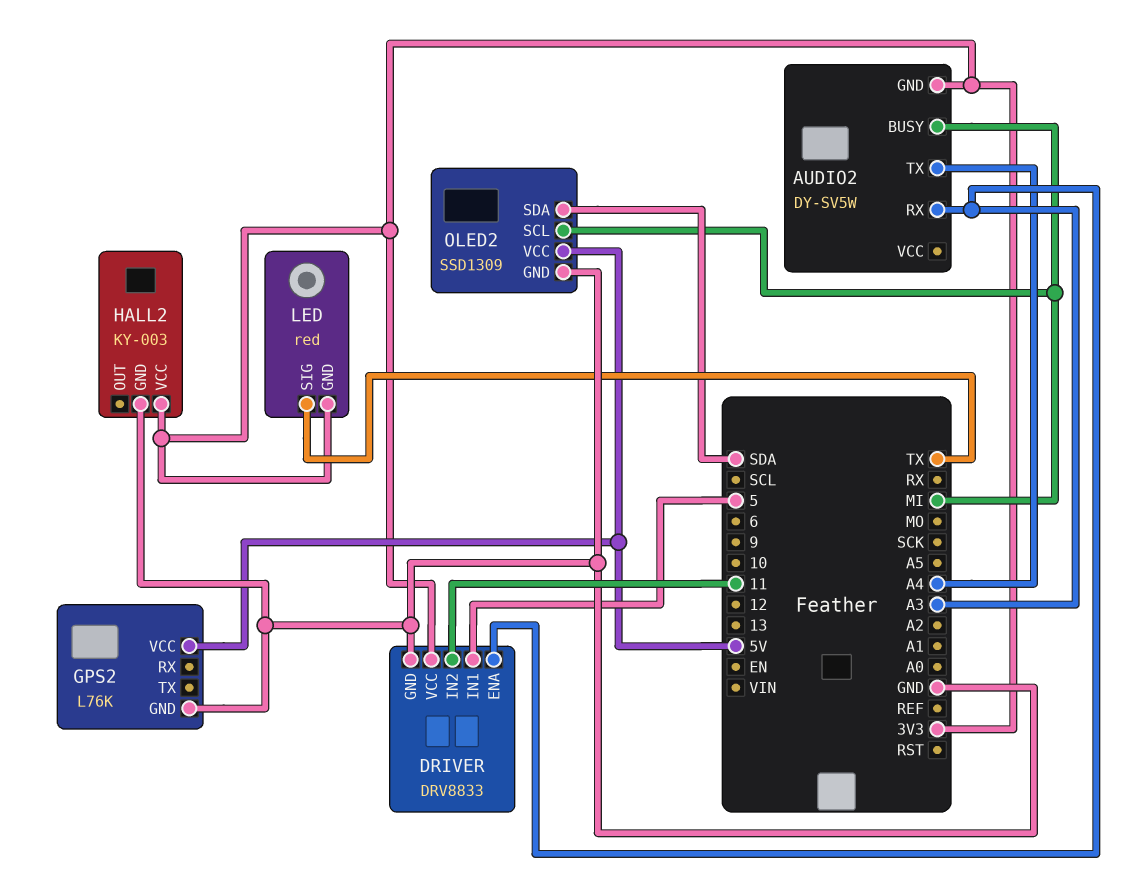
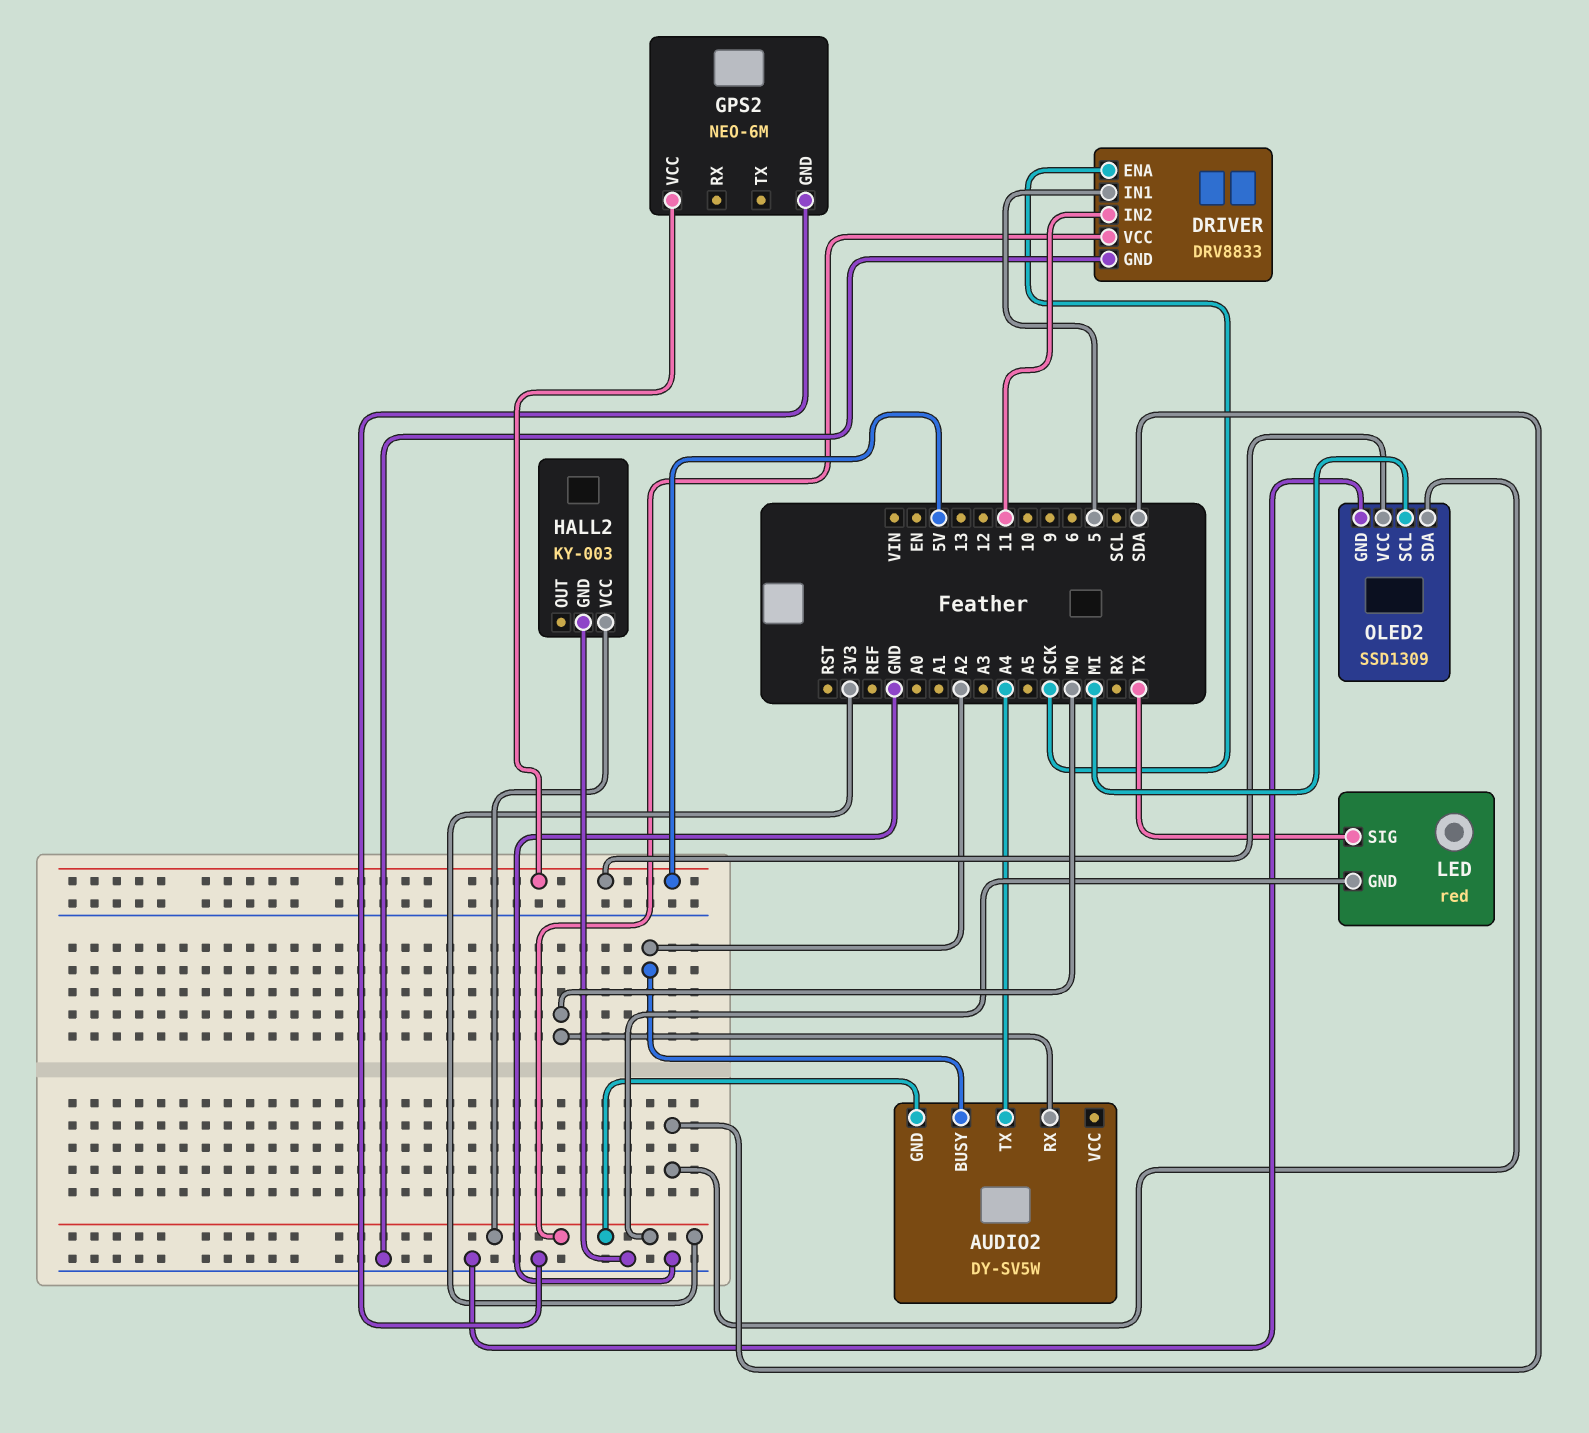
AUDIO2 pin BUSY: MI -> A2
AUDIO2 pin RX: A3 -> MO
DRIVER pin ENA: A3 -> SCK
GPS2: L76K -> NEO-6M

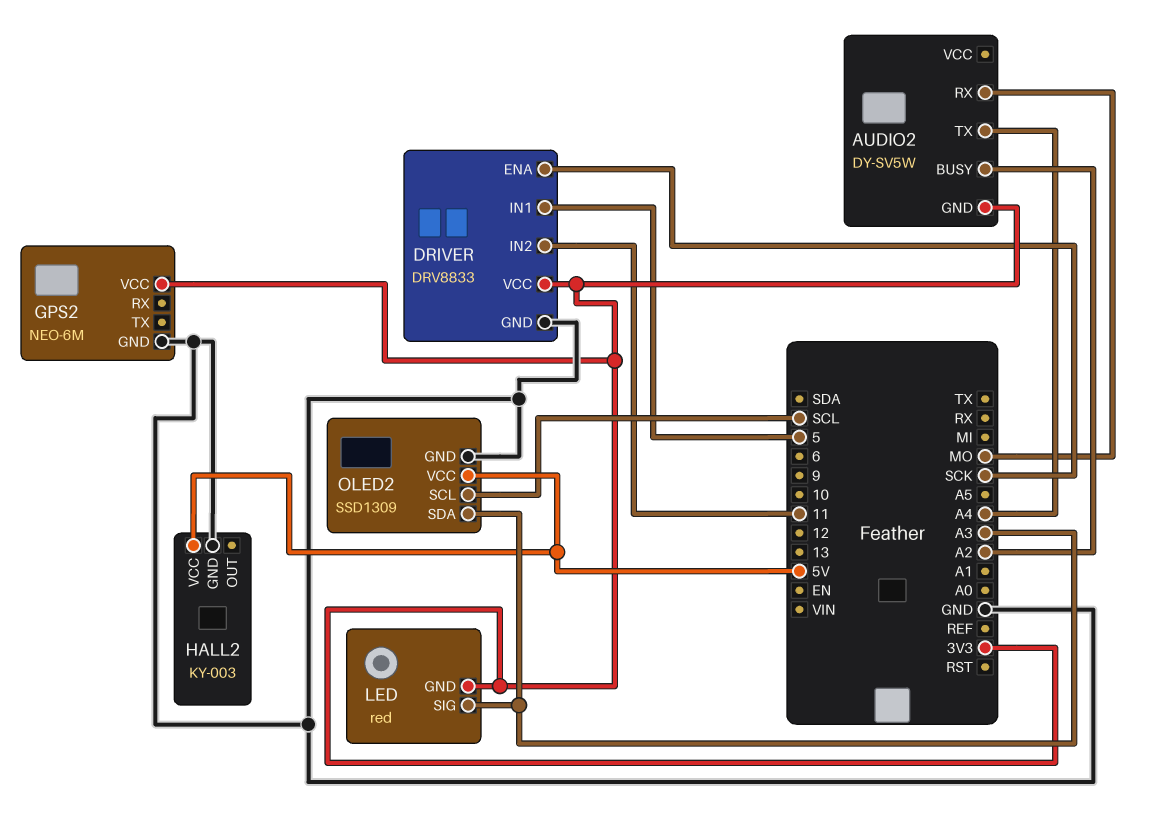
GPS2 pin VCC: 5V -> 3V3
HALL2 pin VCC: 3V3 -> 5V
LED pin SIG: TX -> A3
OLED2 pin SCL: MI -> SCL
OLED2 pin SDA: SDA -> A3

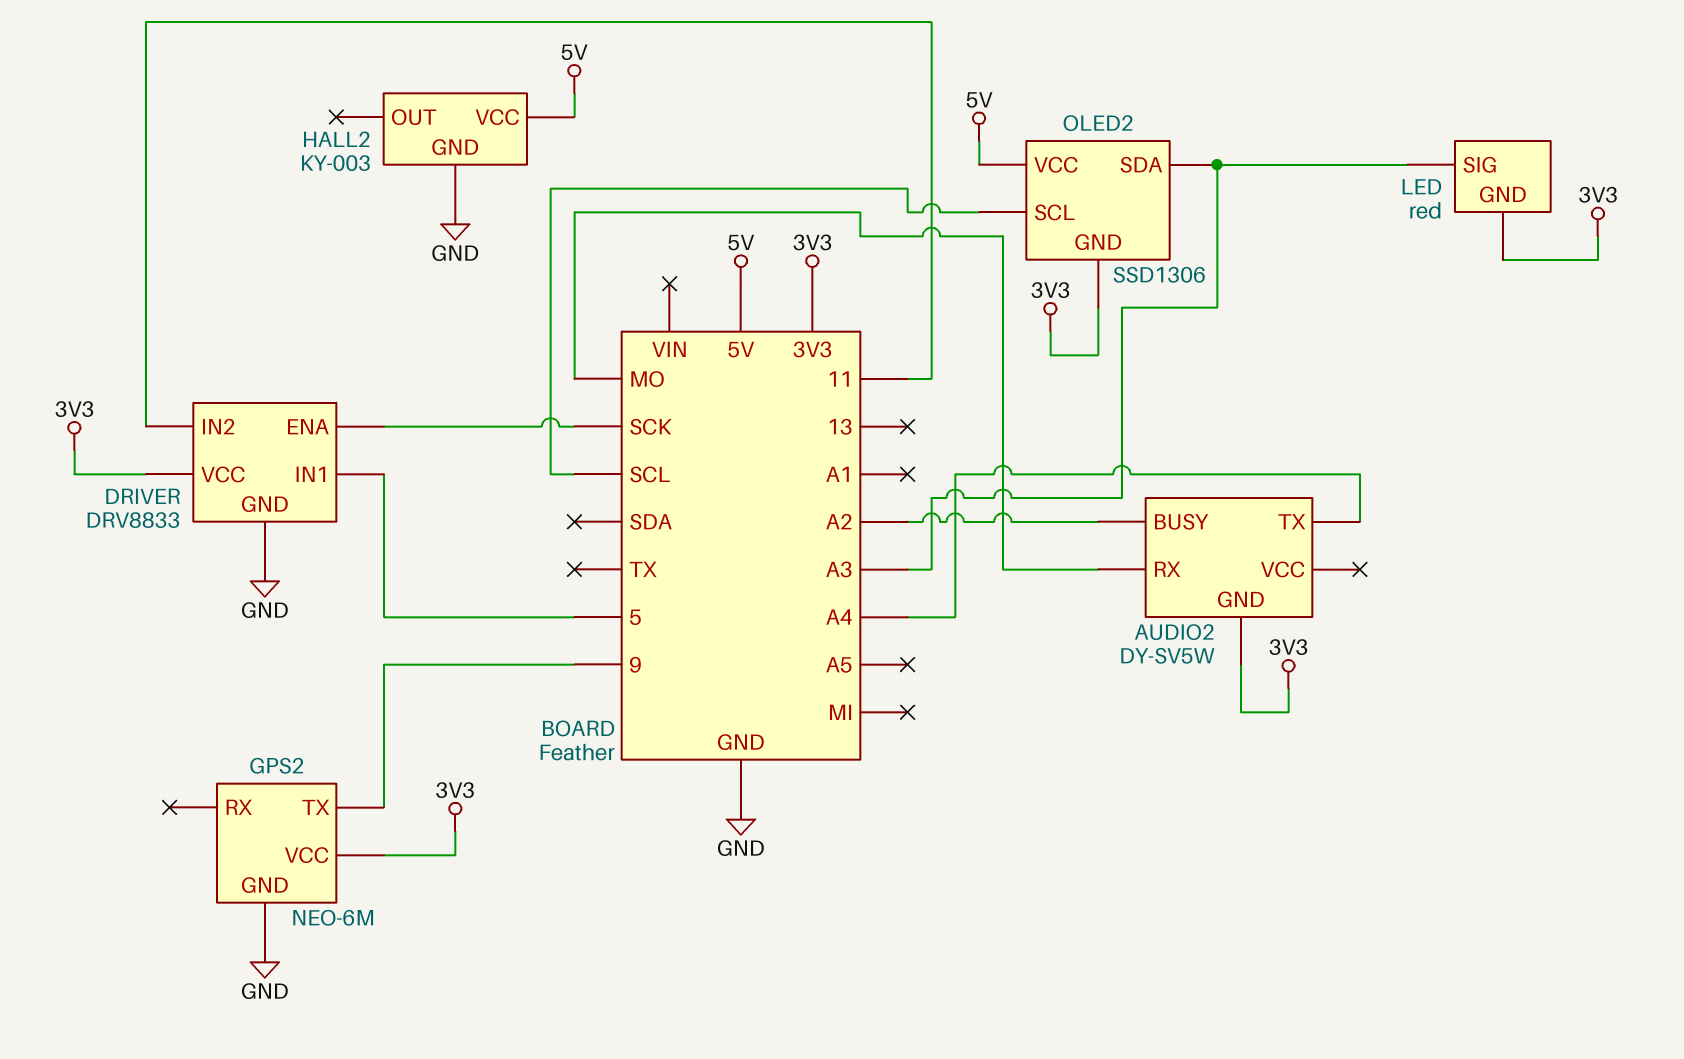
GPS2 pin TX: none -> 9
OLED2: SSD1309 -> SSD1306
OLED2 pin GND: GND -> 3V3

